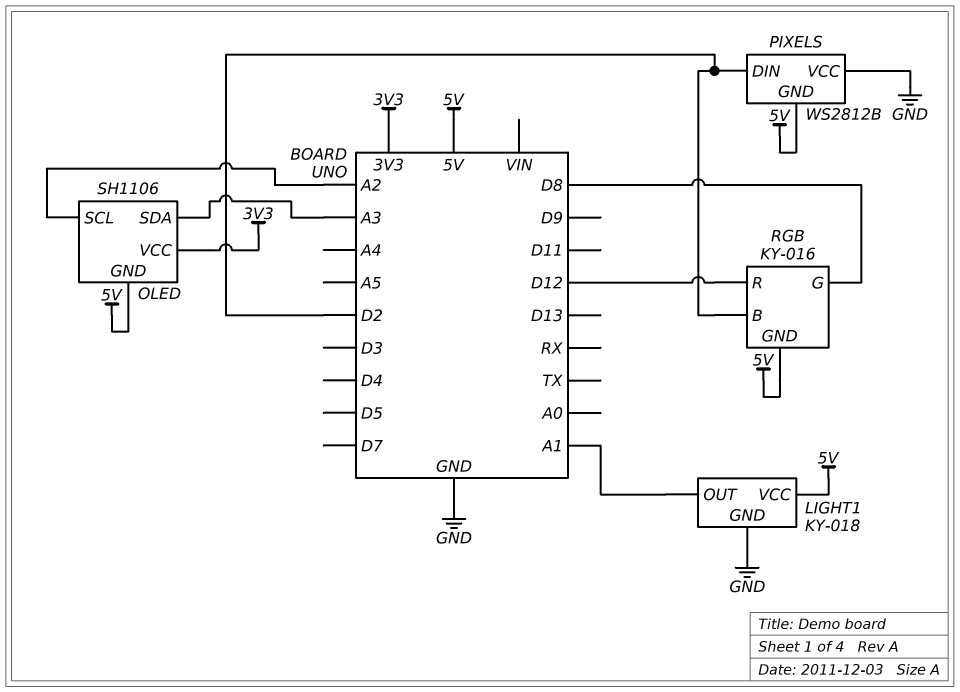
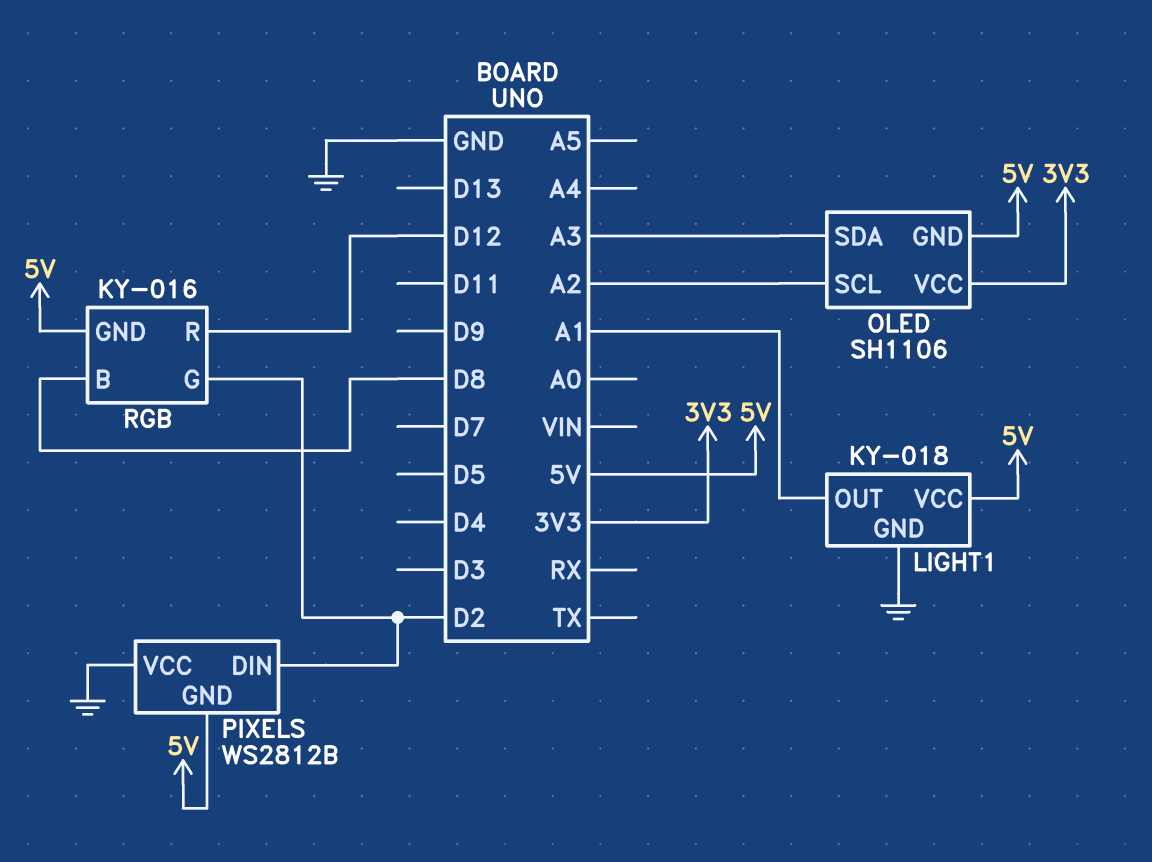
RGB pin B: D2 -> D8
RGB pin G: D8 -> D2

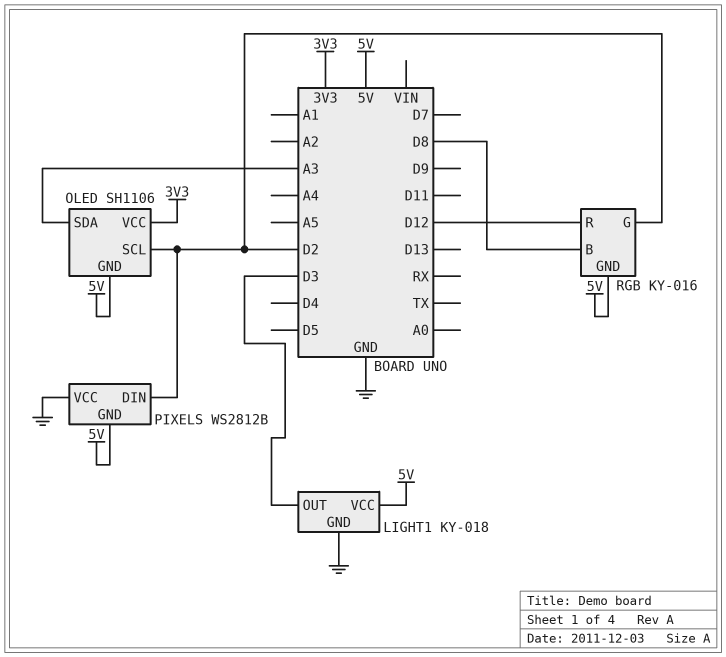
LIGHT1 pin OUT: A1 -> D3
OLED pin SCL: A2 -> D2

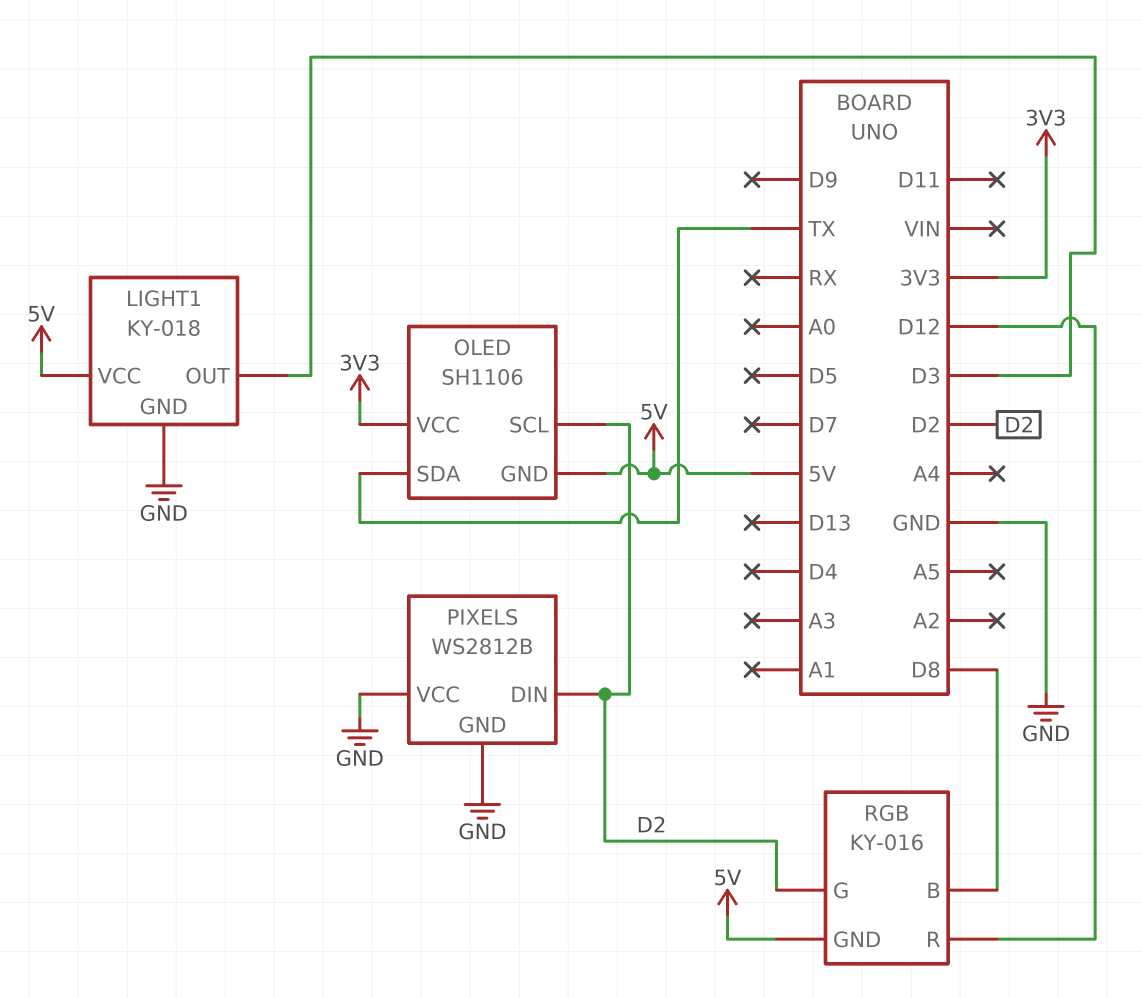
OLED pin SDA: A3 -> TX
PIXELS pin GND: 5V -> GND

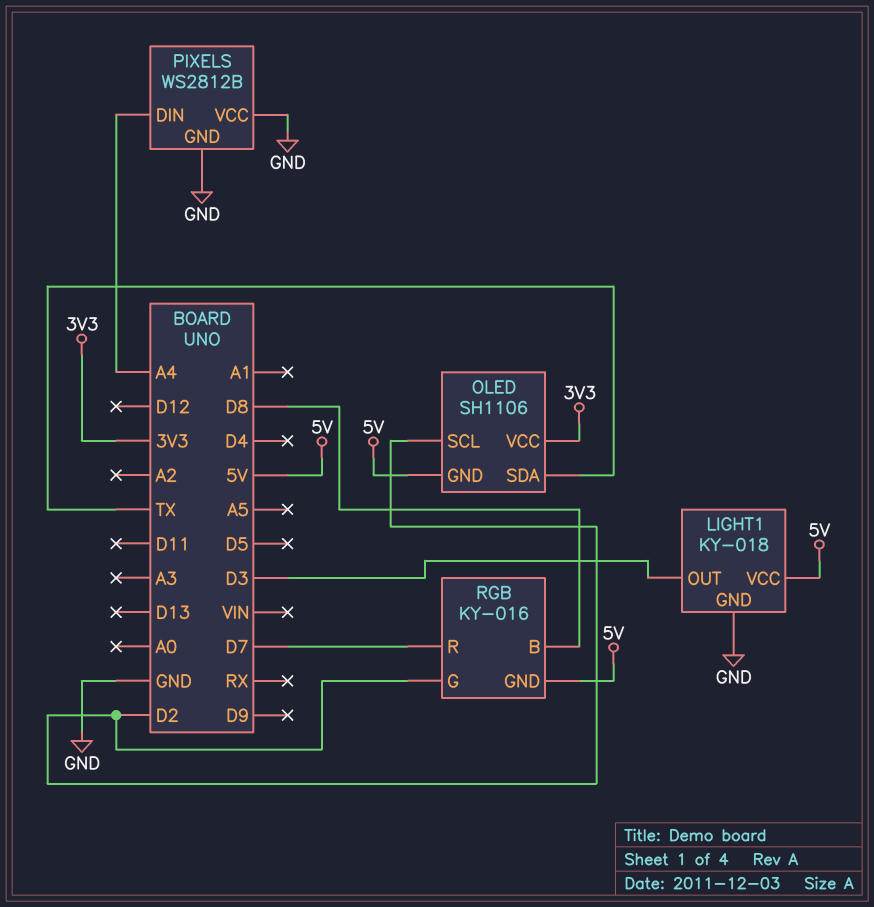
PIXELS pin DIN: D2 -> A4
RGB pin R: D12 -> D7

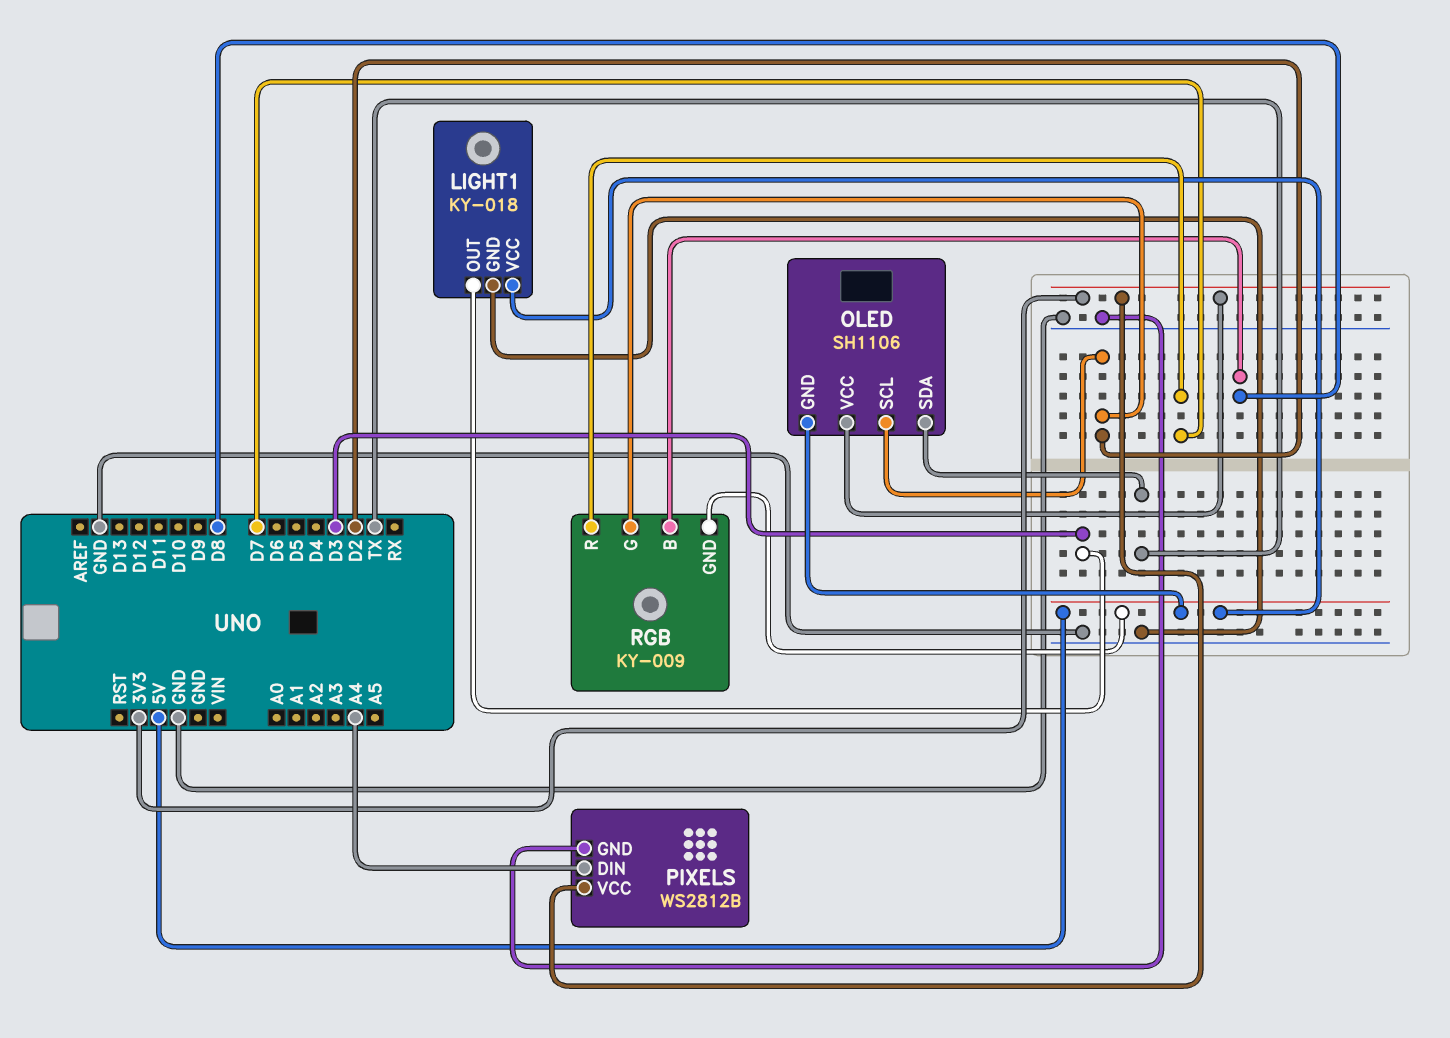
PIXELS pin VCC: GND -> 3V3
RGB: KY-016 -> KY-009

